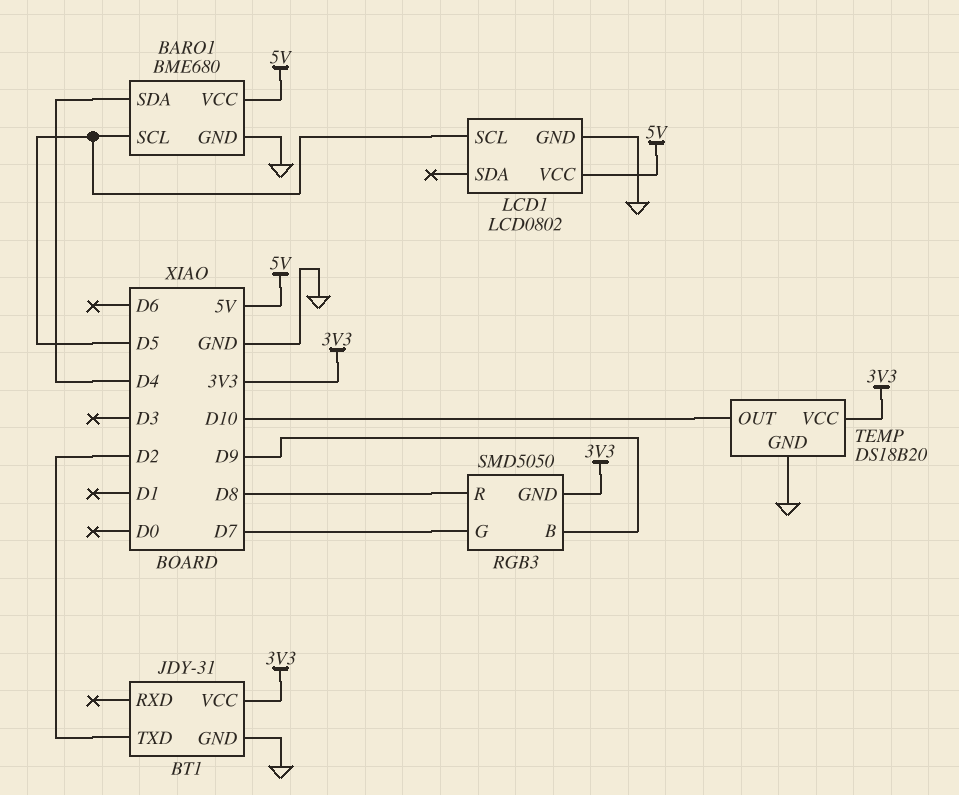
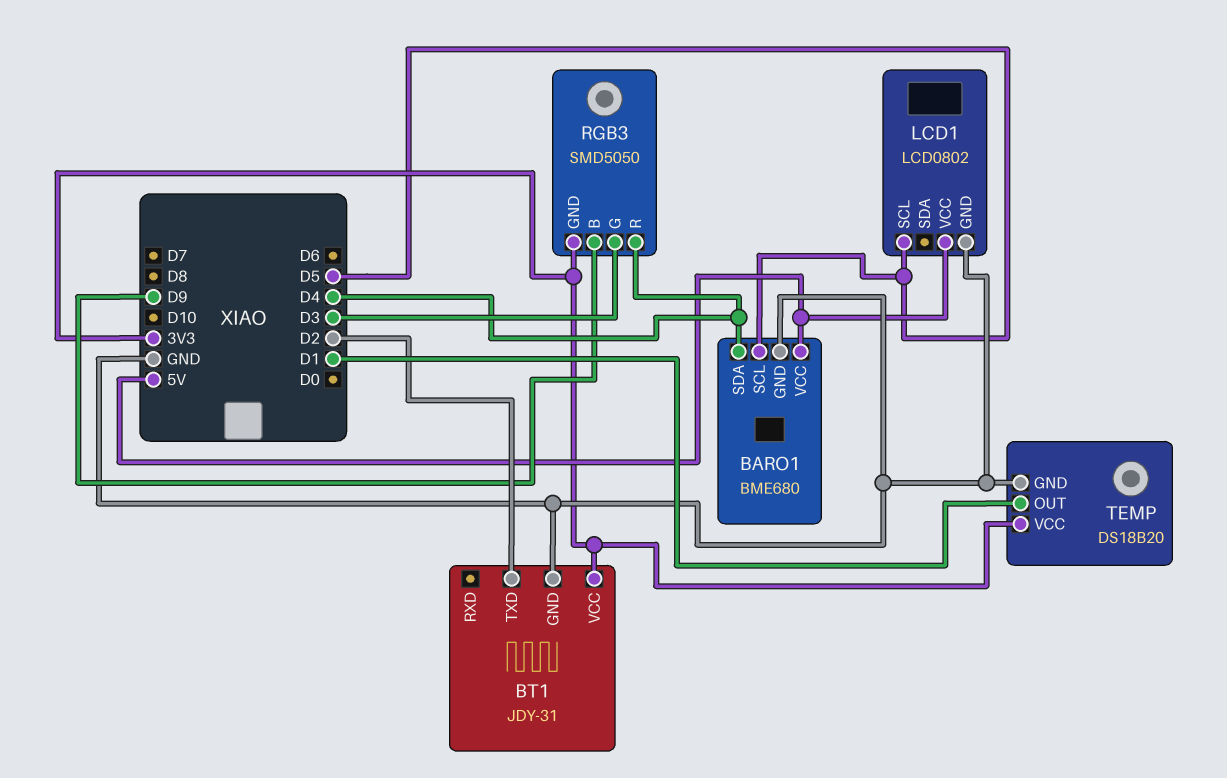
RGB3 pin G: D7 -> D3
RGB3 pin R: D8 -> D4
TEMP pin OUT: D10 -> D1

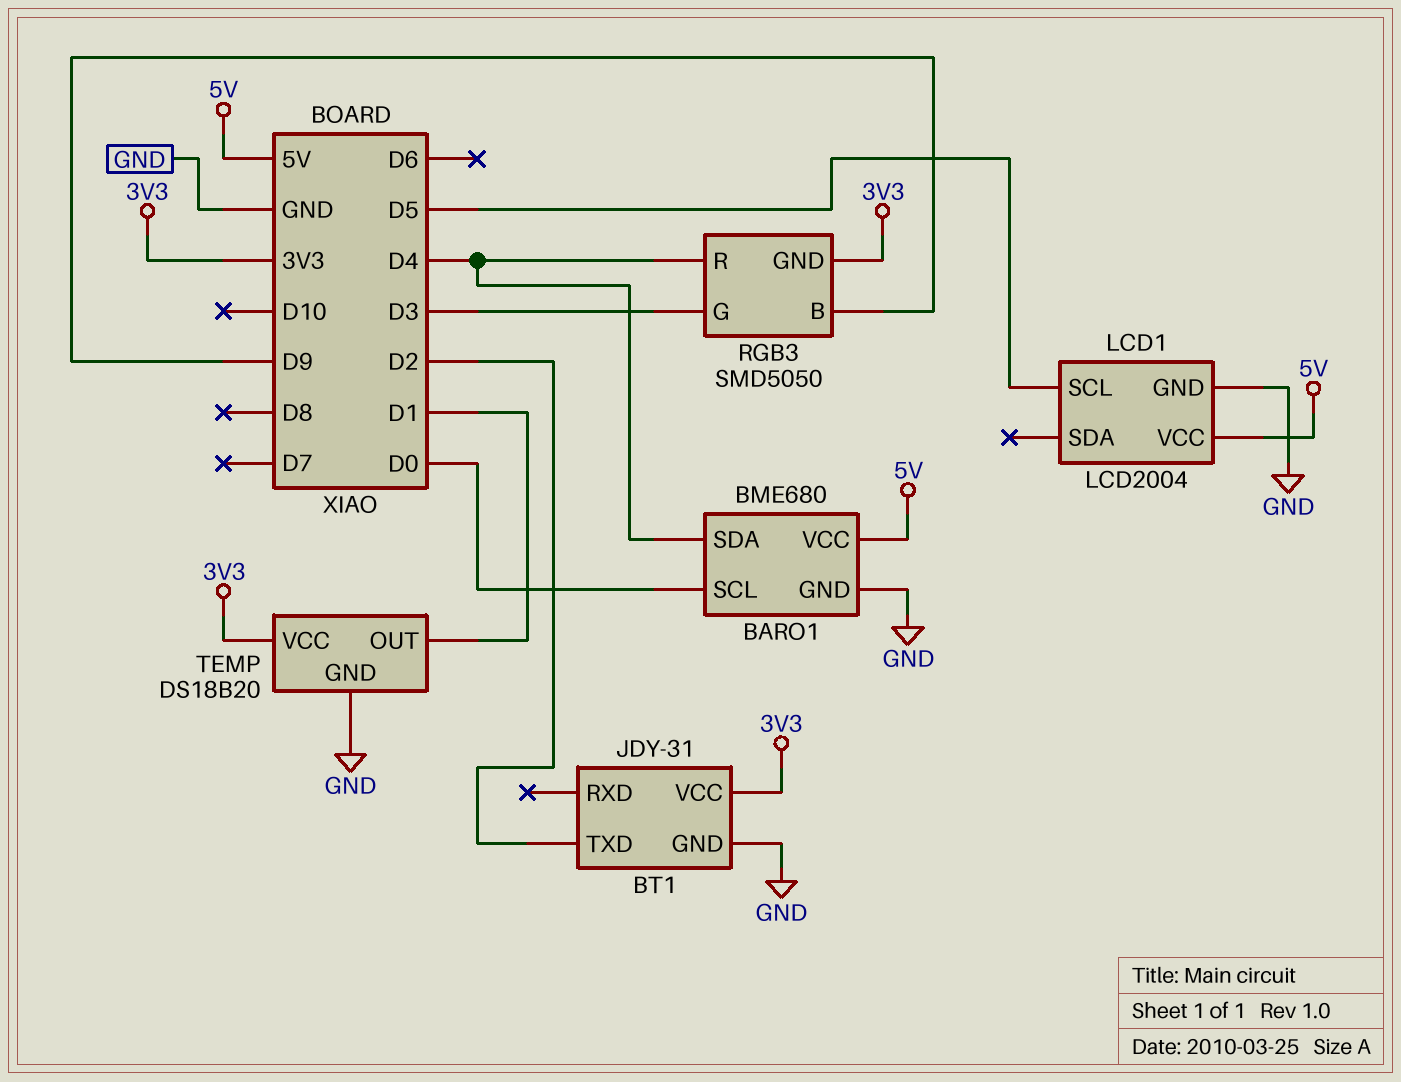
BARO1 pin SCL: D5 -> D0
LCD1: LCD0802 -> LCD2004

